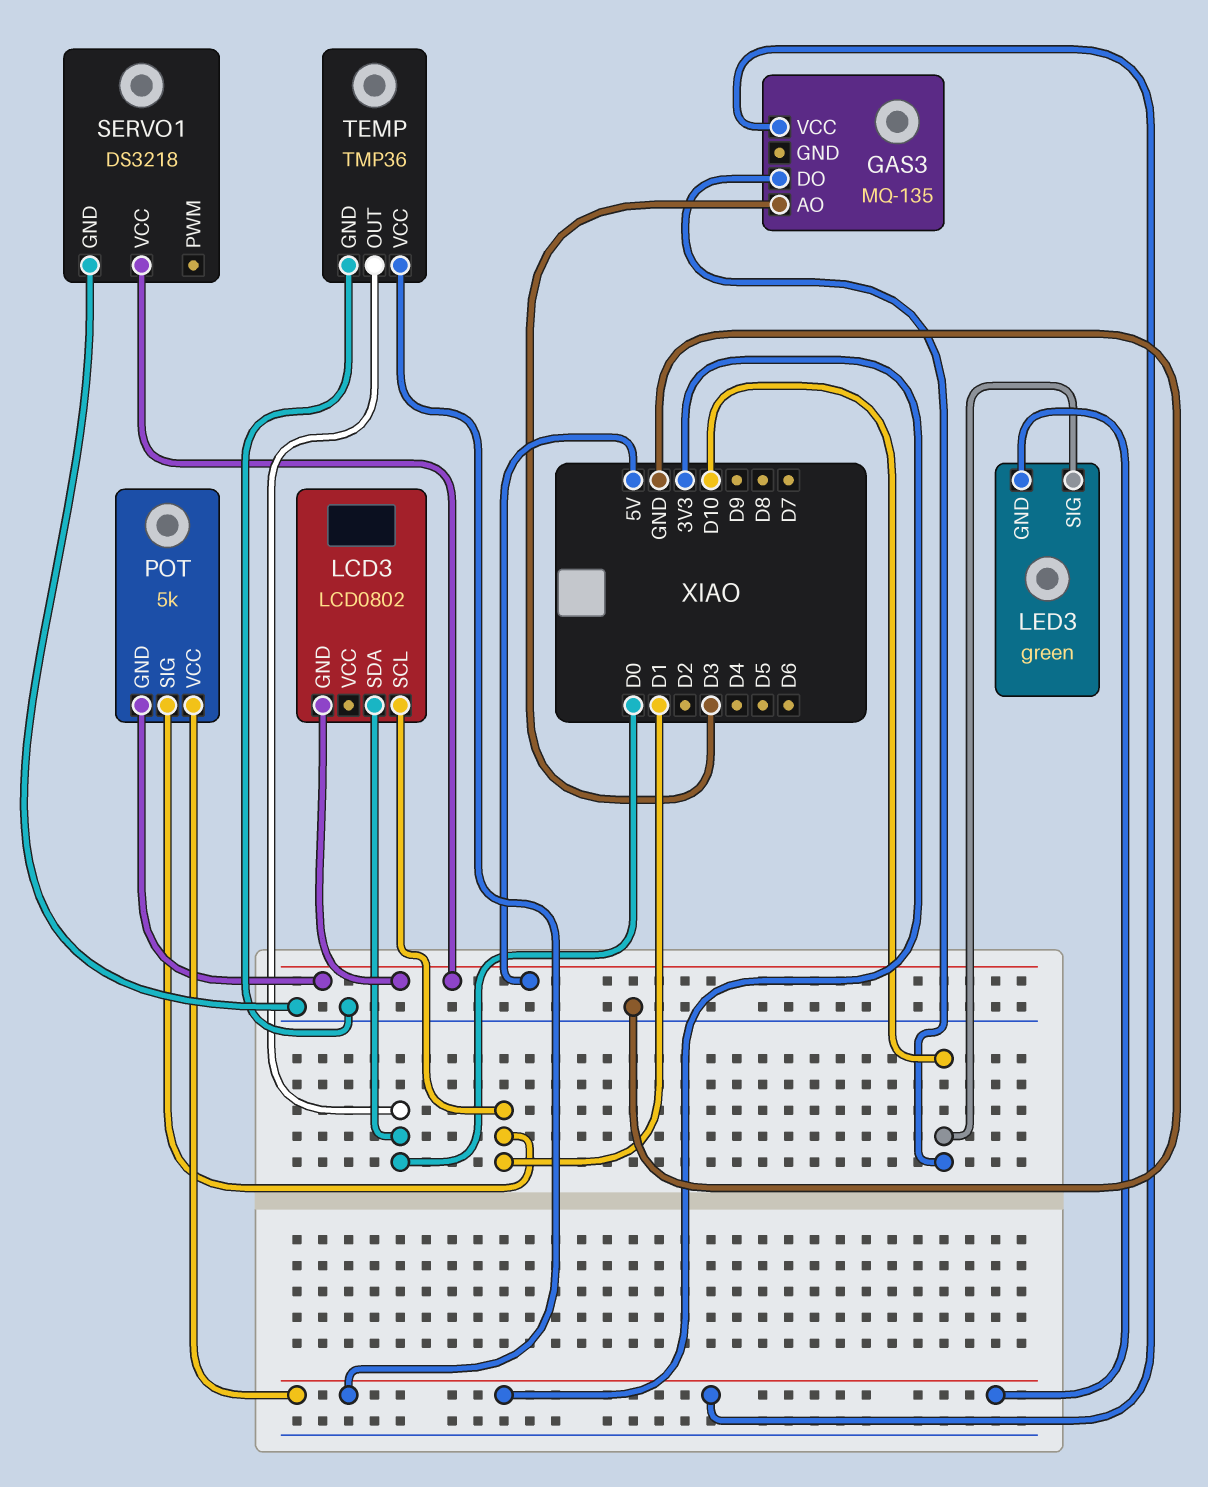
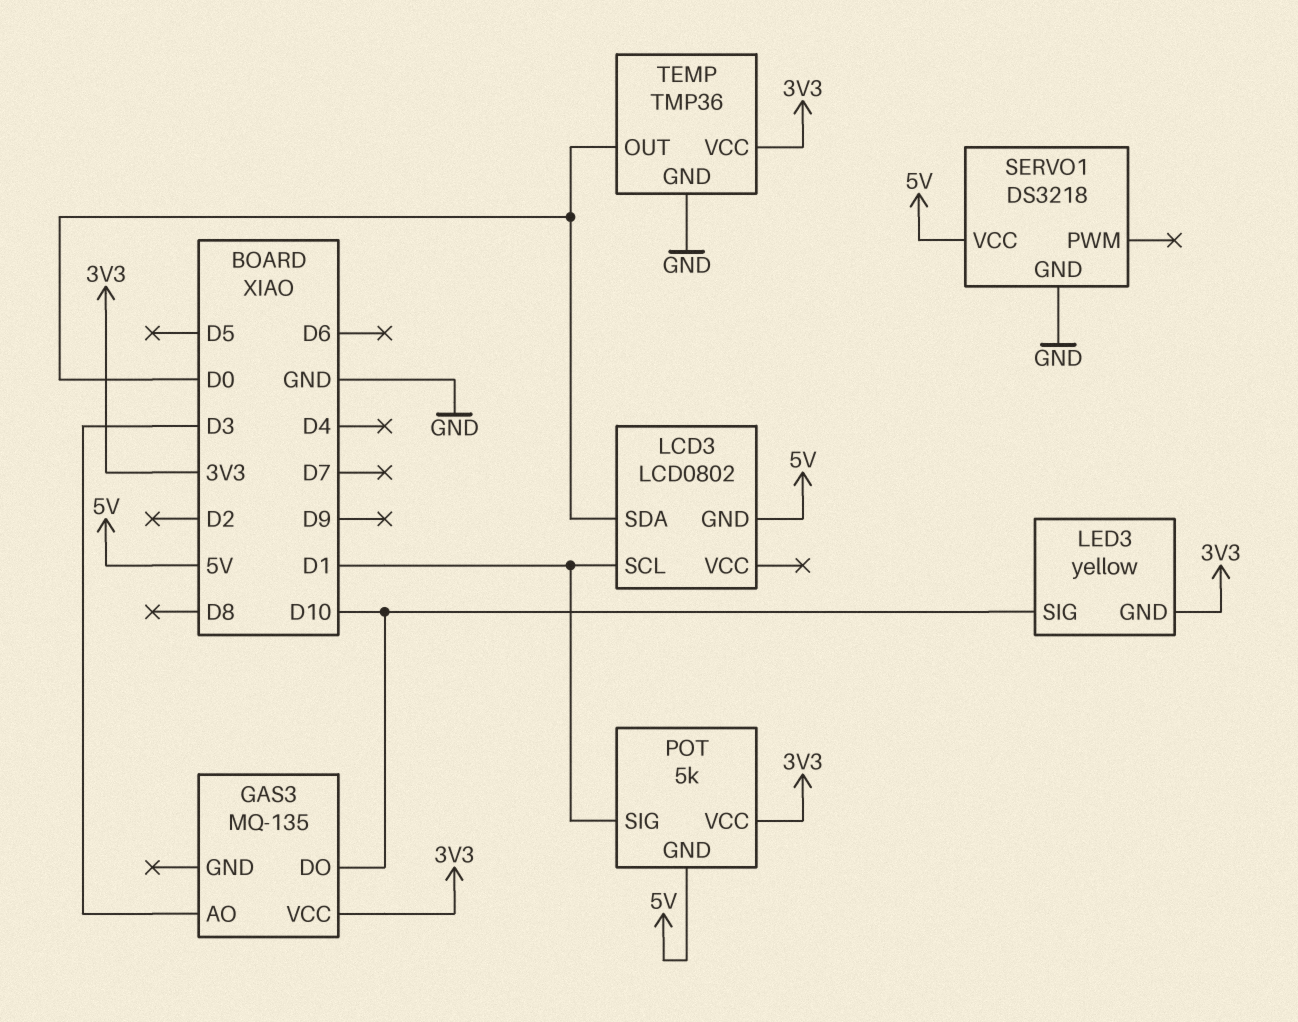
LED3: green -> yellow

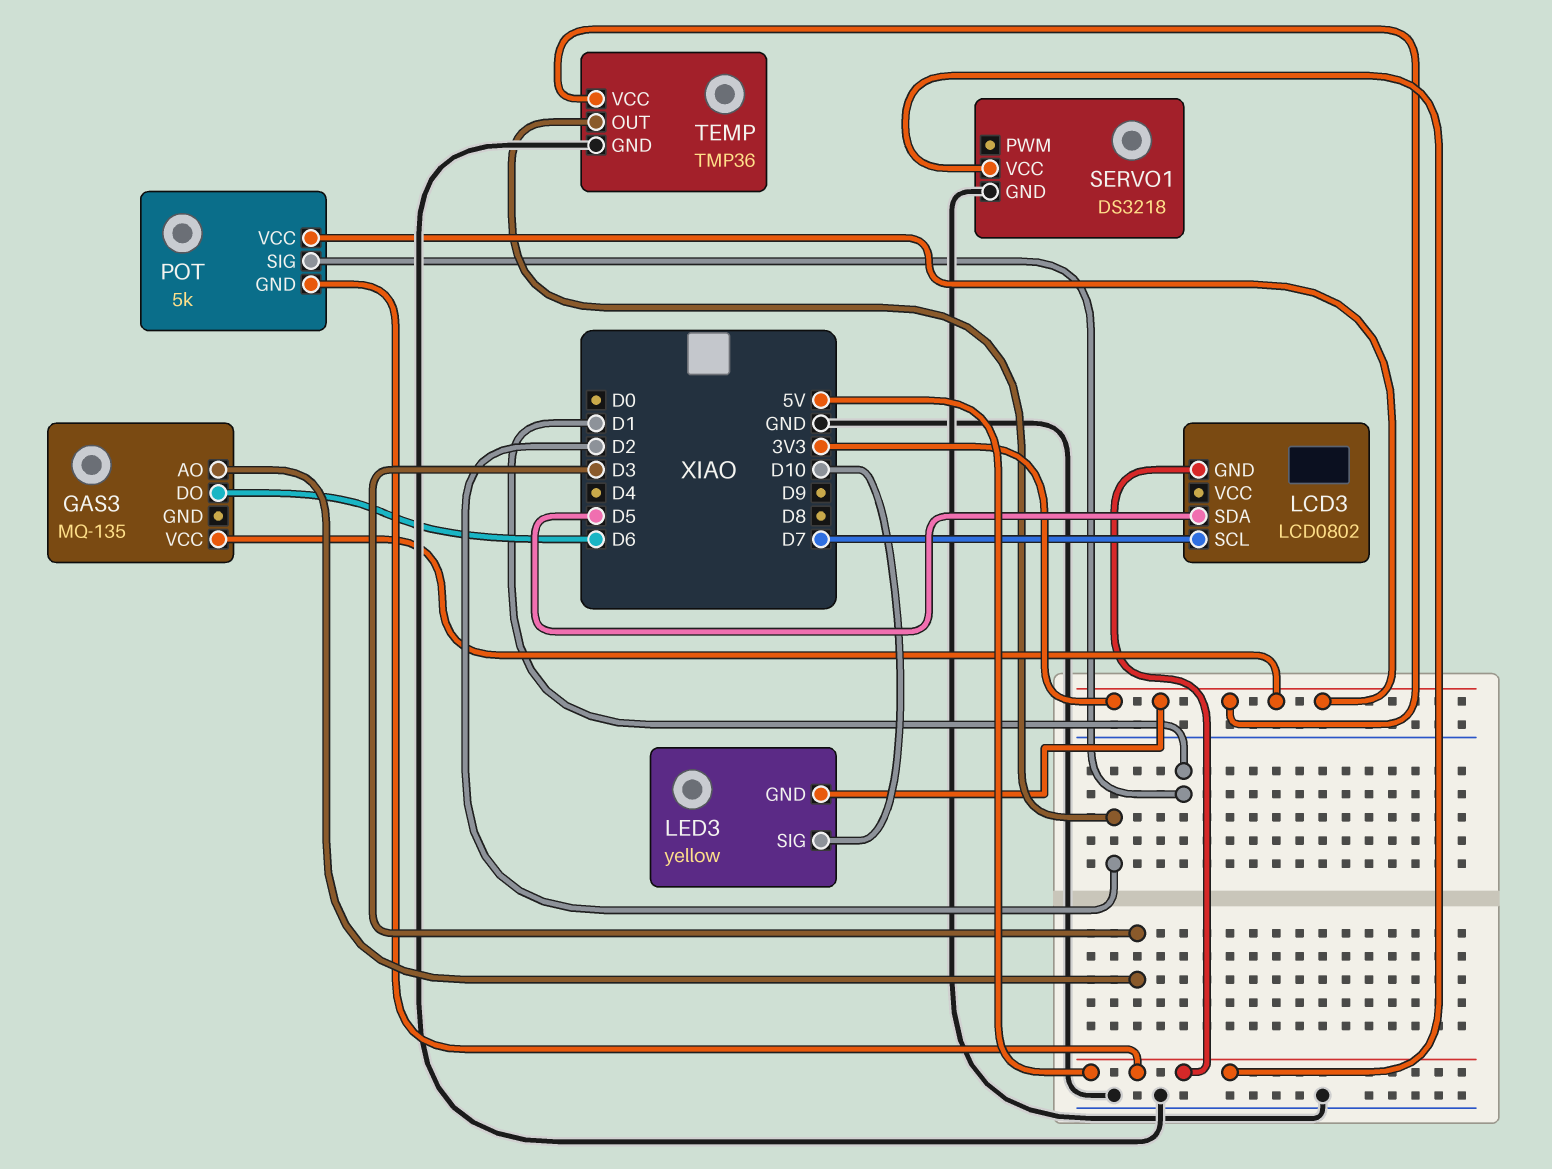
GAS3 pin DO: D10 -> D6
LCD3 pin SCL: D1 -> D7
LCD3 pin SDA: D0 -> D5
TEMP pin OUT: D0 -> D2

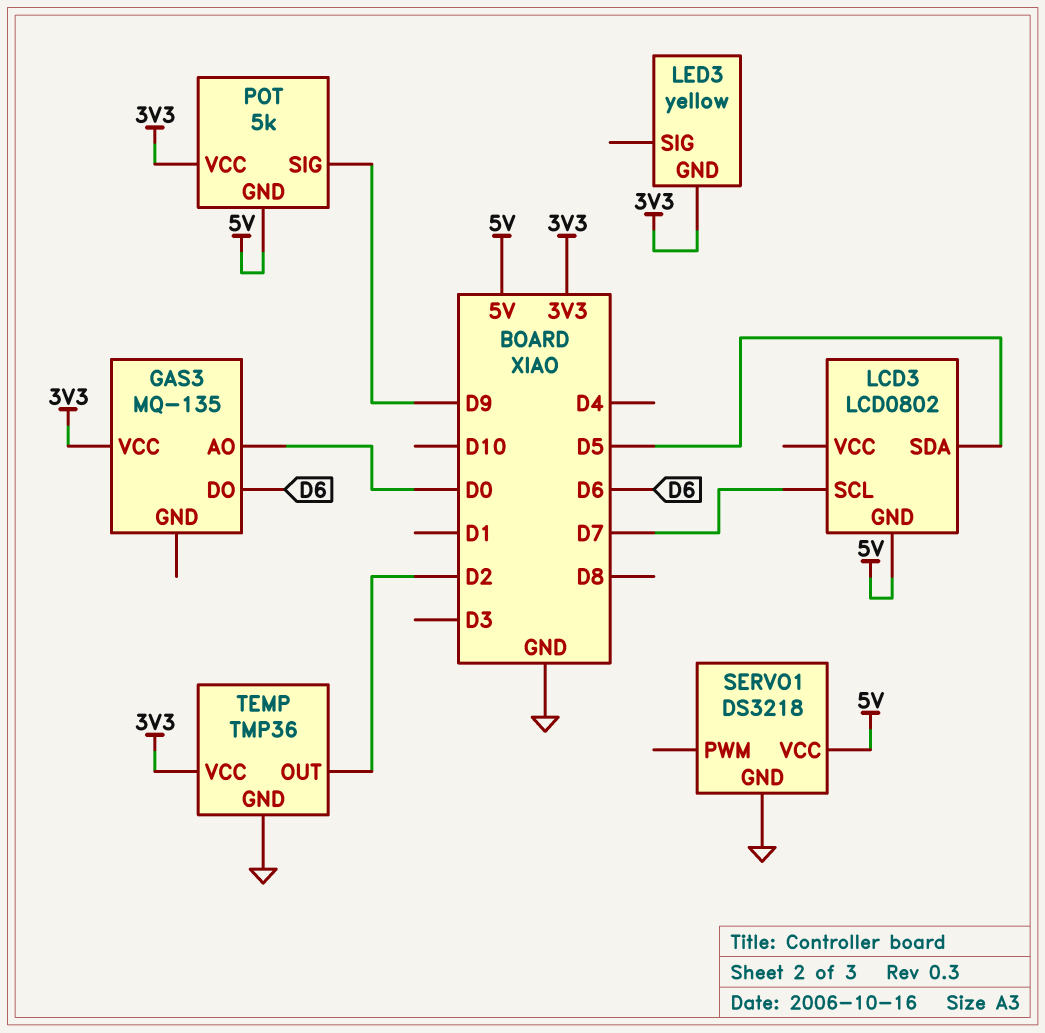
GAS3 pin AO: D3 -> D0
LED3 pin SIG: D10 -> none
POT pin SIG: D1 -> D9

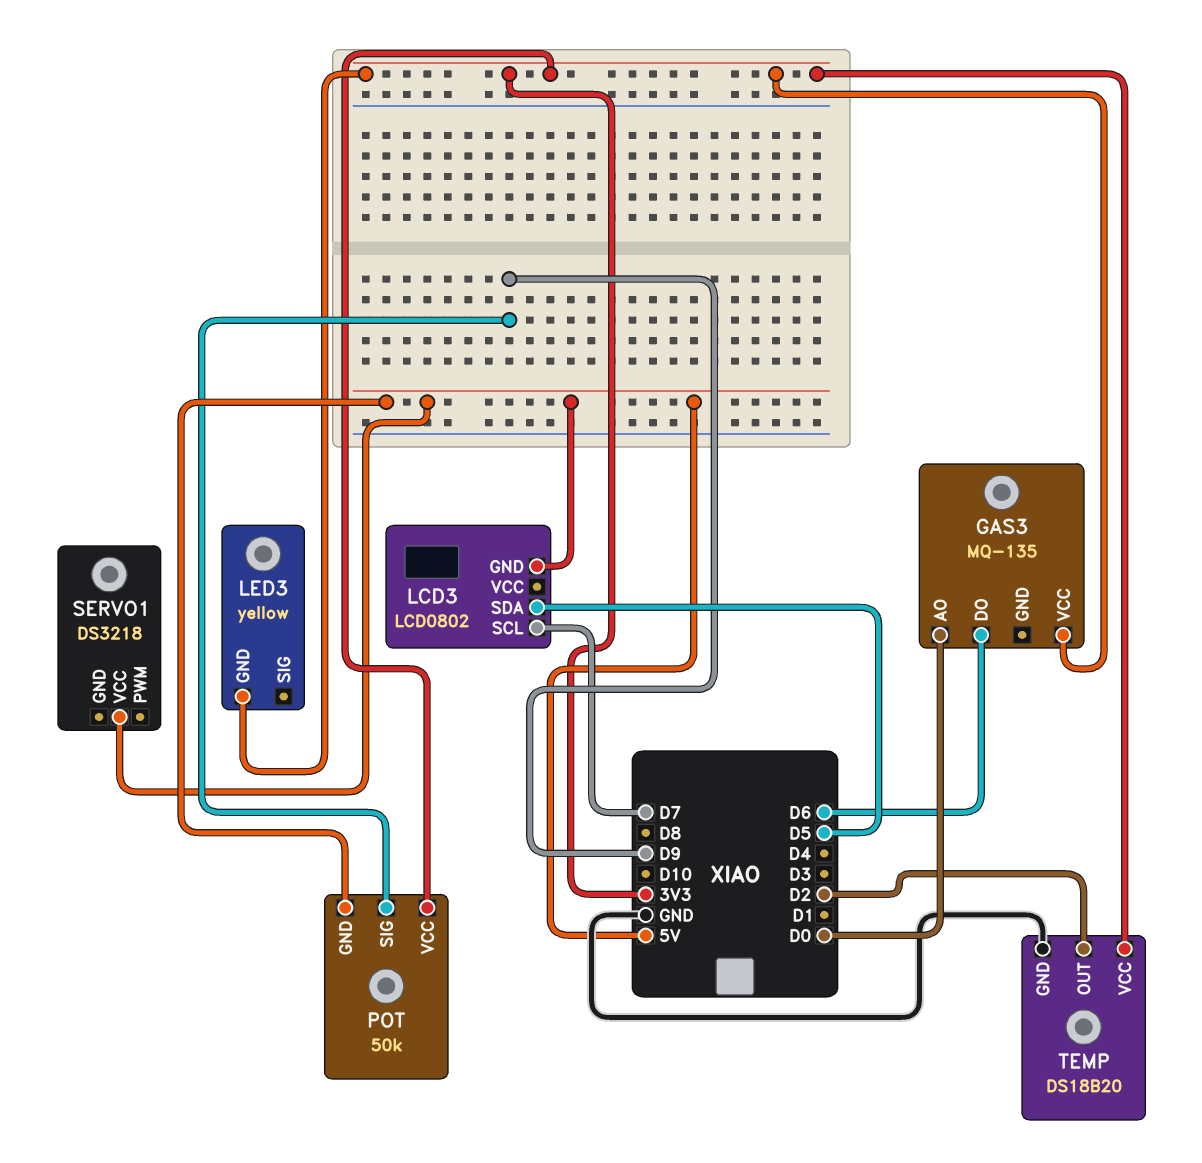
POT: 5k -> 50k
SERVO1 pin GND: GND -> none
TEMP: TMP36 -> DS18B20

